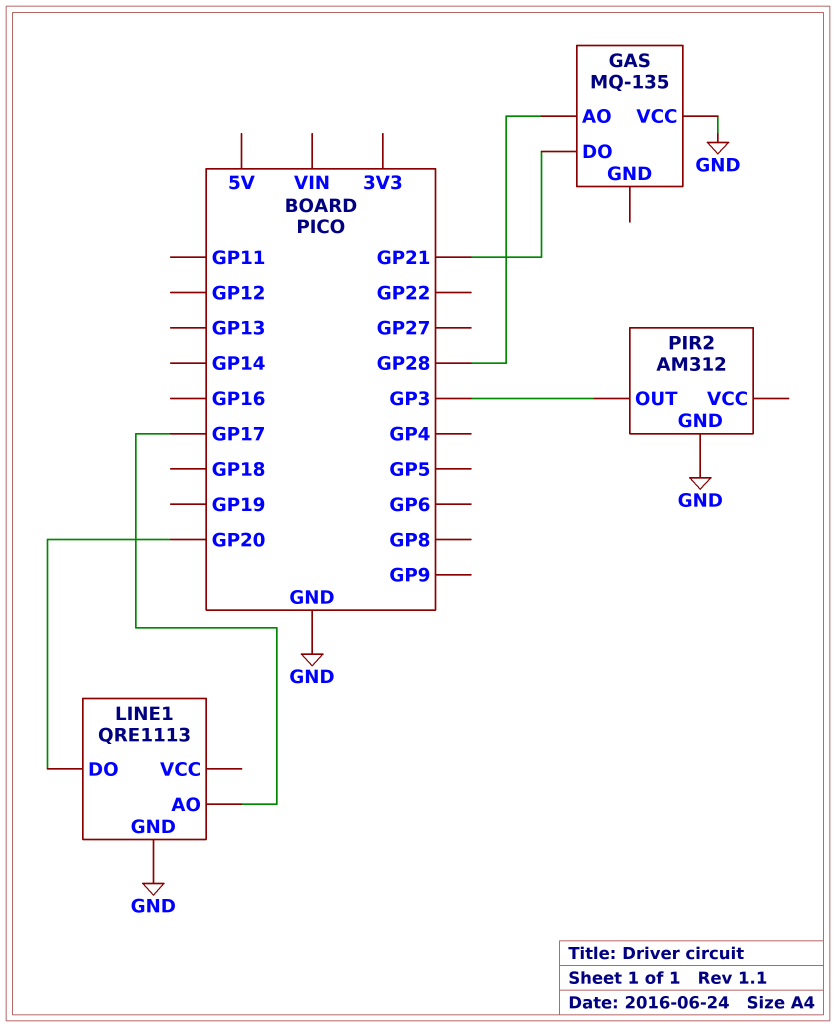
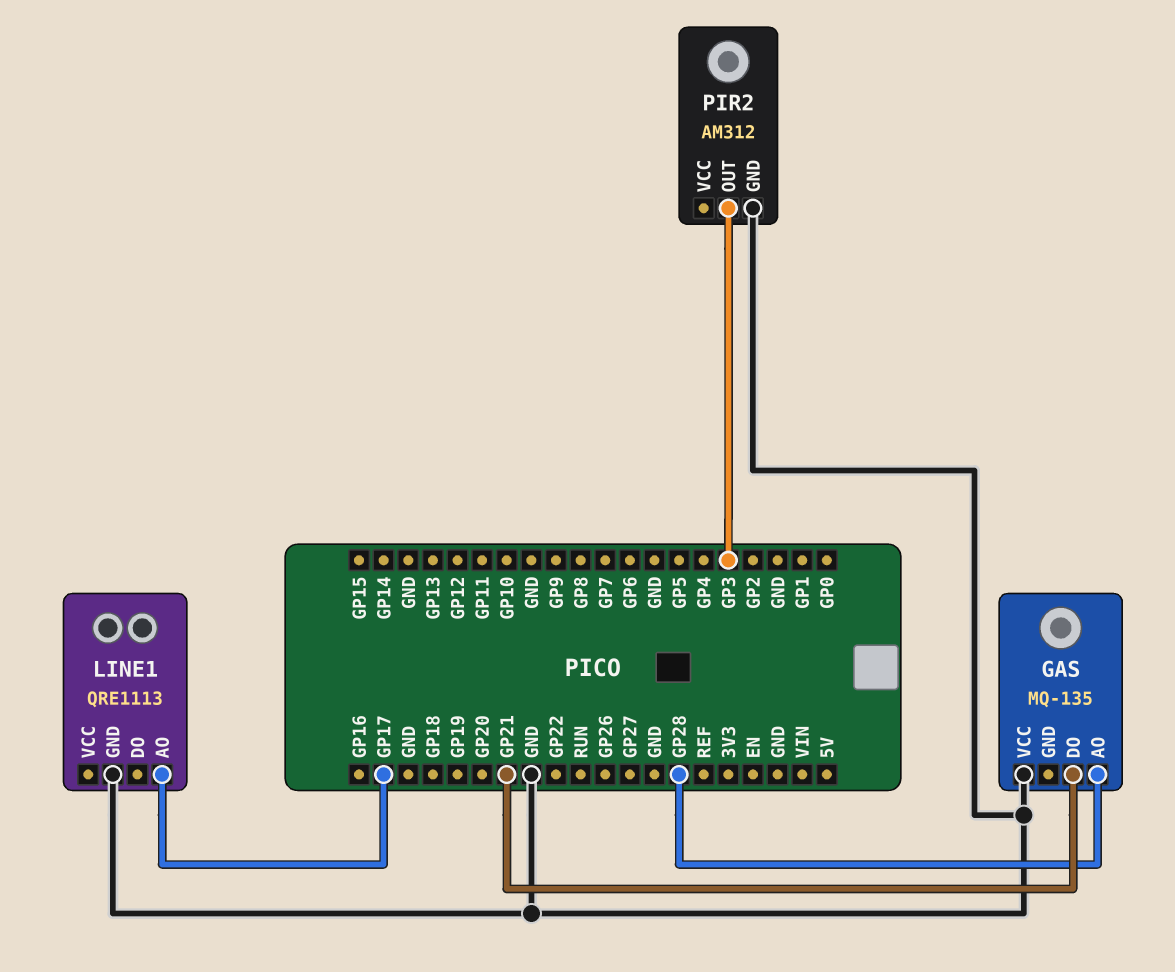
LINE1 pin DO: GP20 -> none

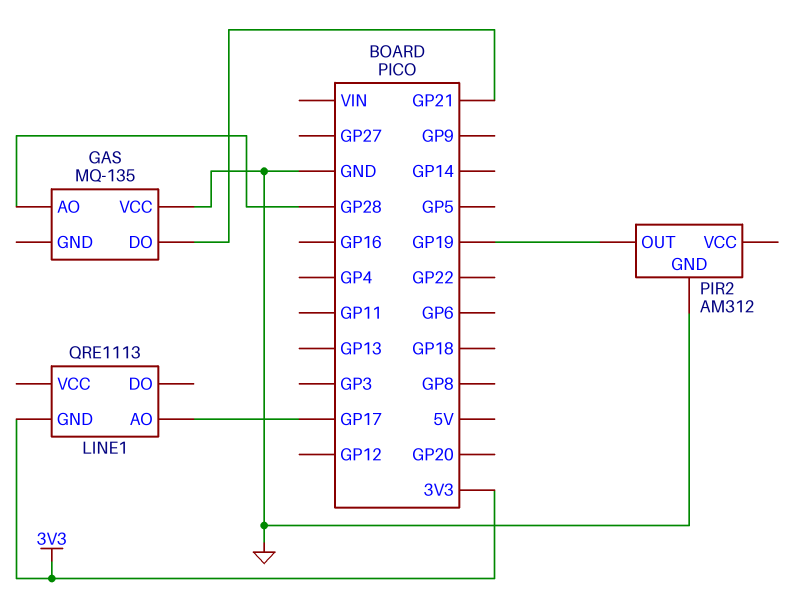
LINE1 pin GND: GND -> 3V3
PIR2 pin OUT: GP3 -> GP19

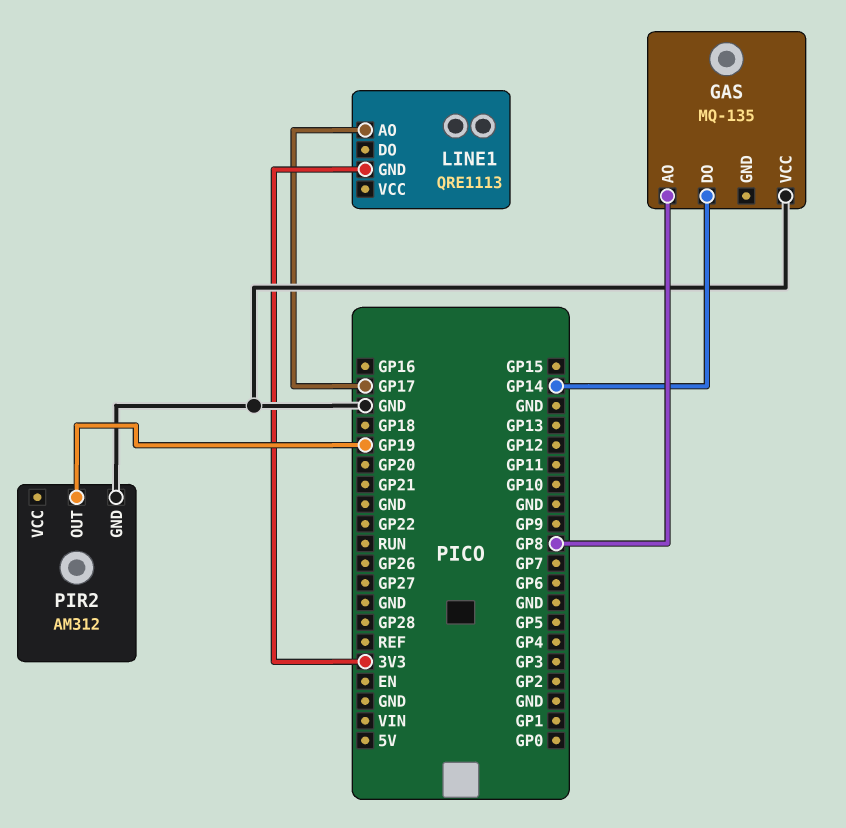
GAS pin AO: GP28 -> GP8
GAS pin DO: GP21 -> GP14

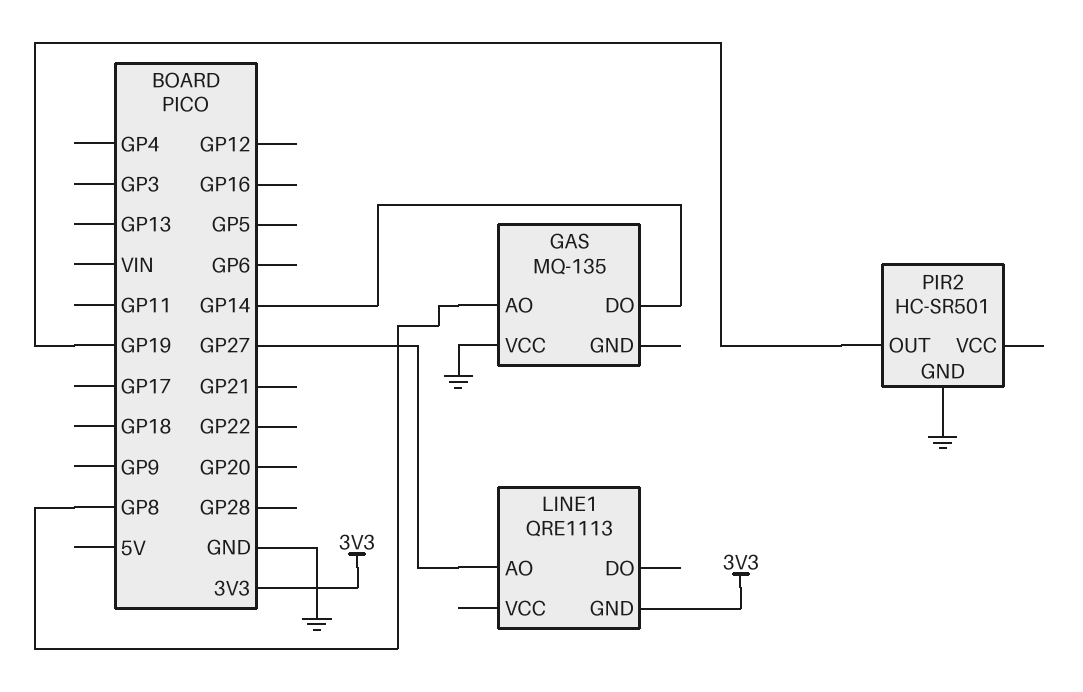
LINE1 pin AO: GP17 -> GP27
PIR2: AM312 -> HC-SR501

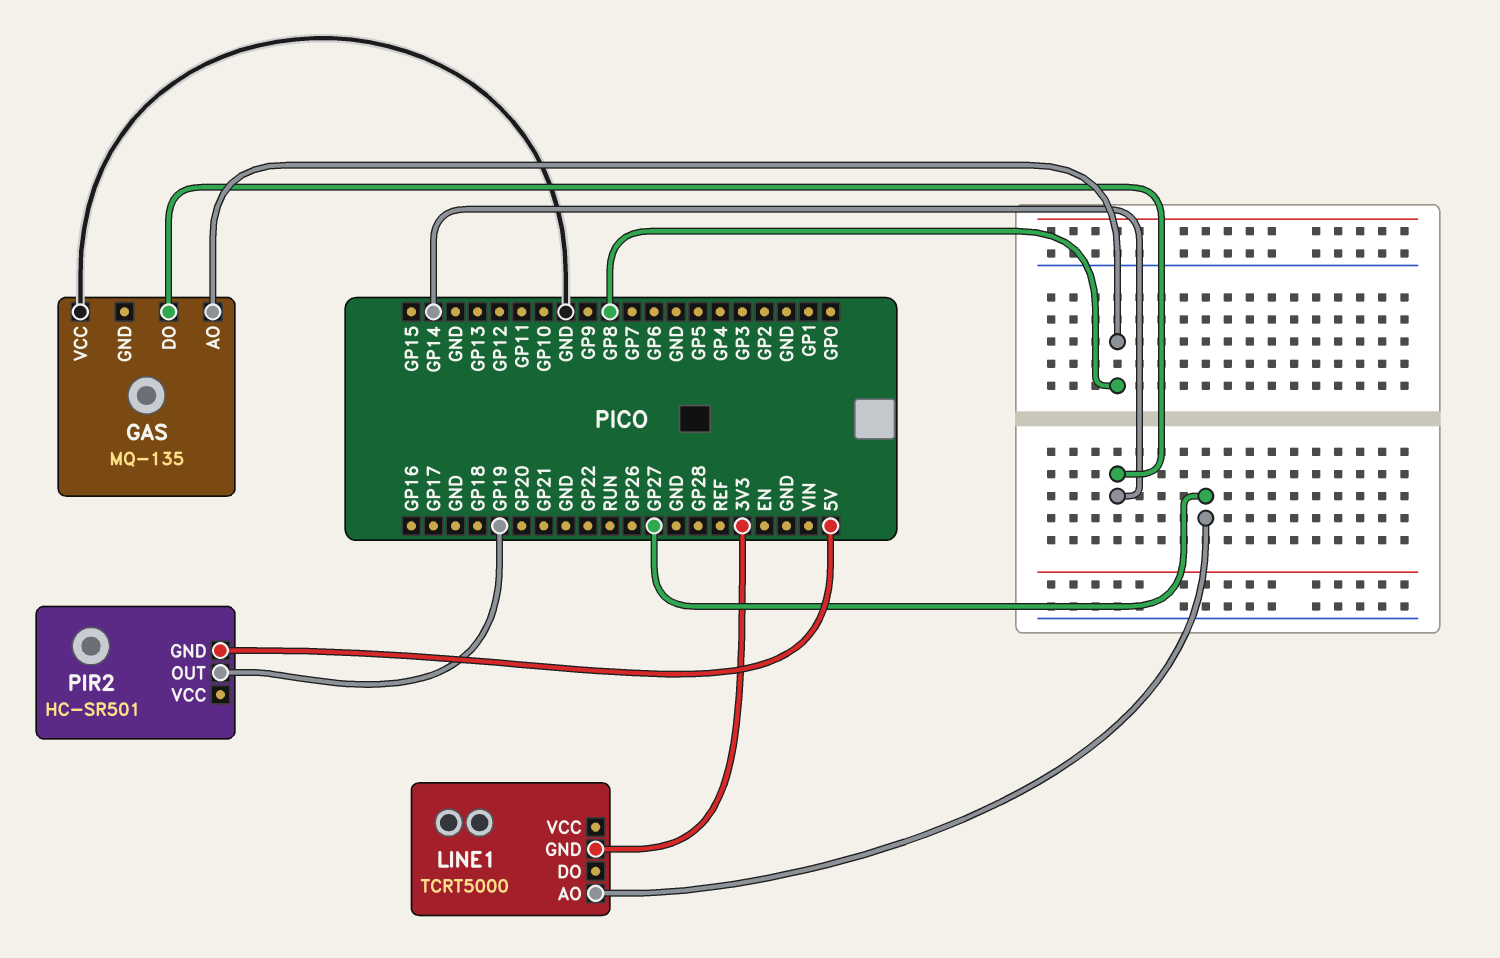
LINE1: QRE1113 -> TCRT5000
PIR2 pin GND: GND -> 5V

